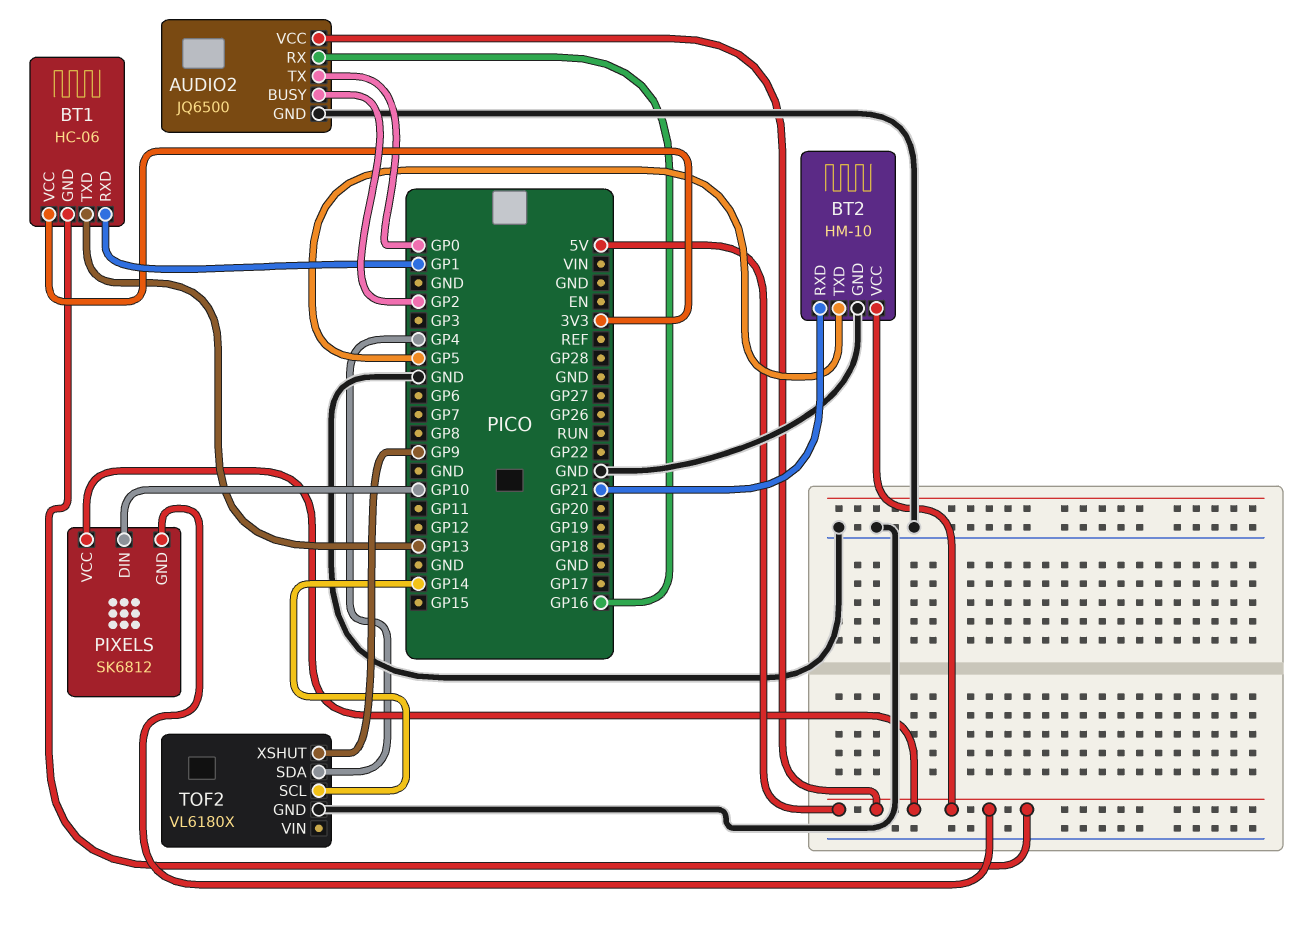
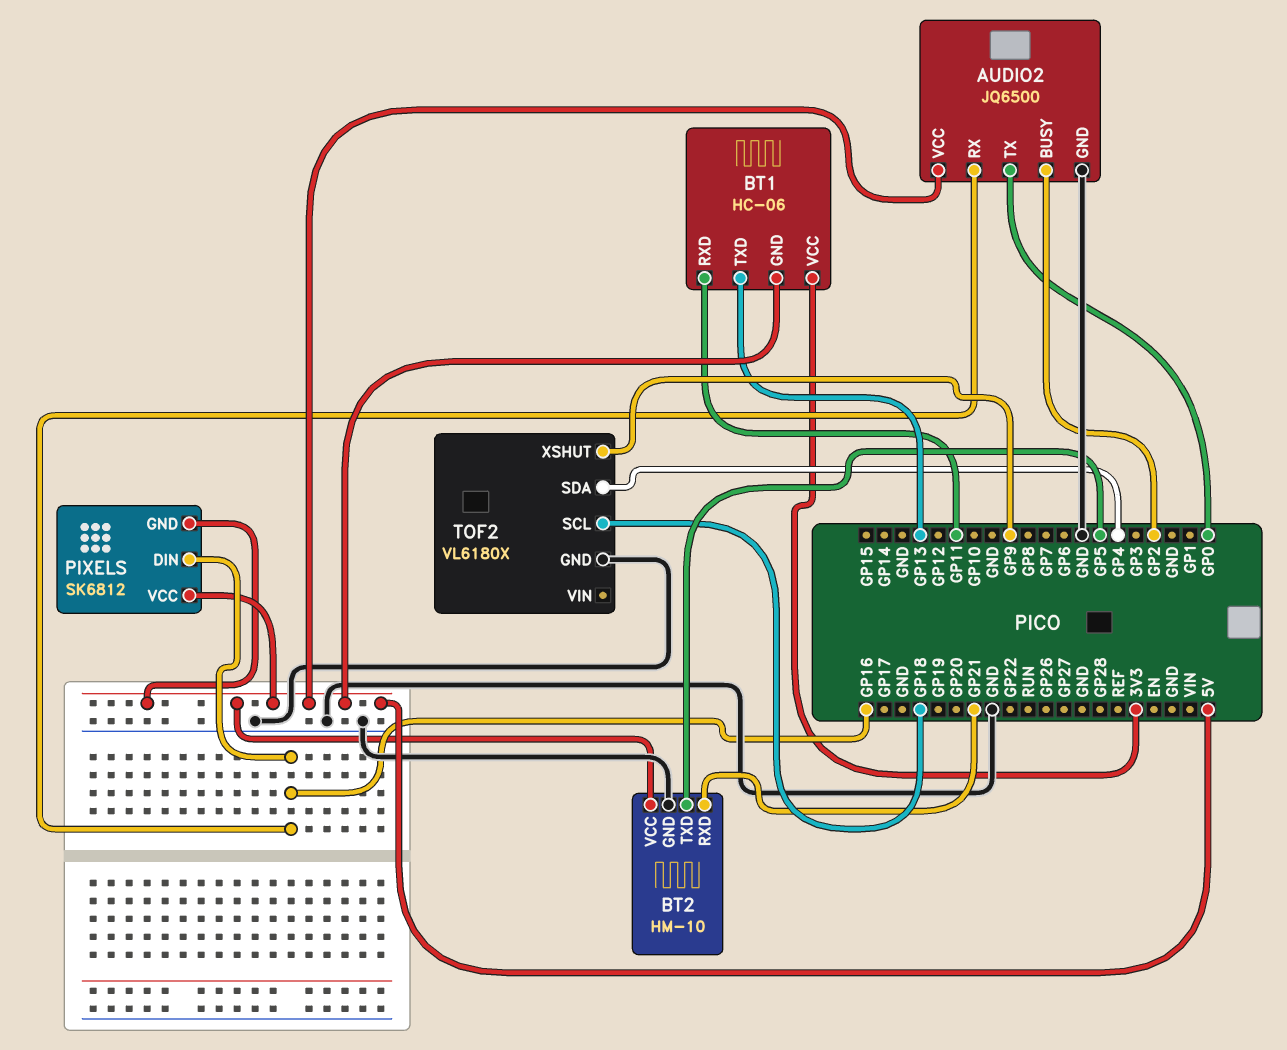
BT1 pin RXD: GP1 -> GP11
PIXELS pin DIN: GP10 -> GP16
TOF2 pin SCL: GP14 -> GP18

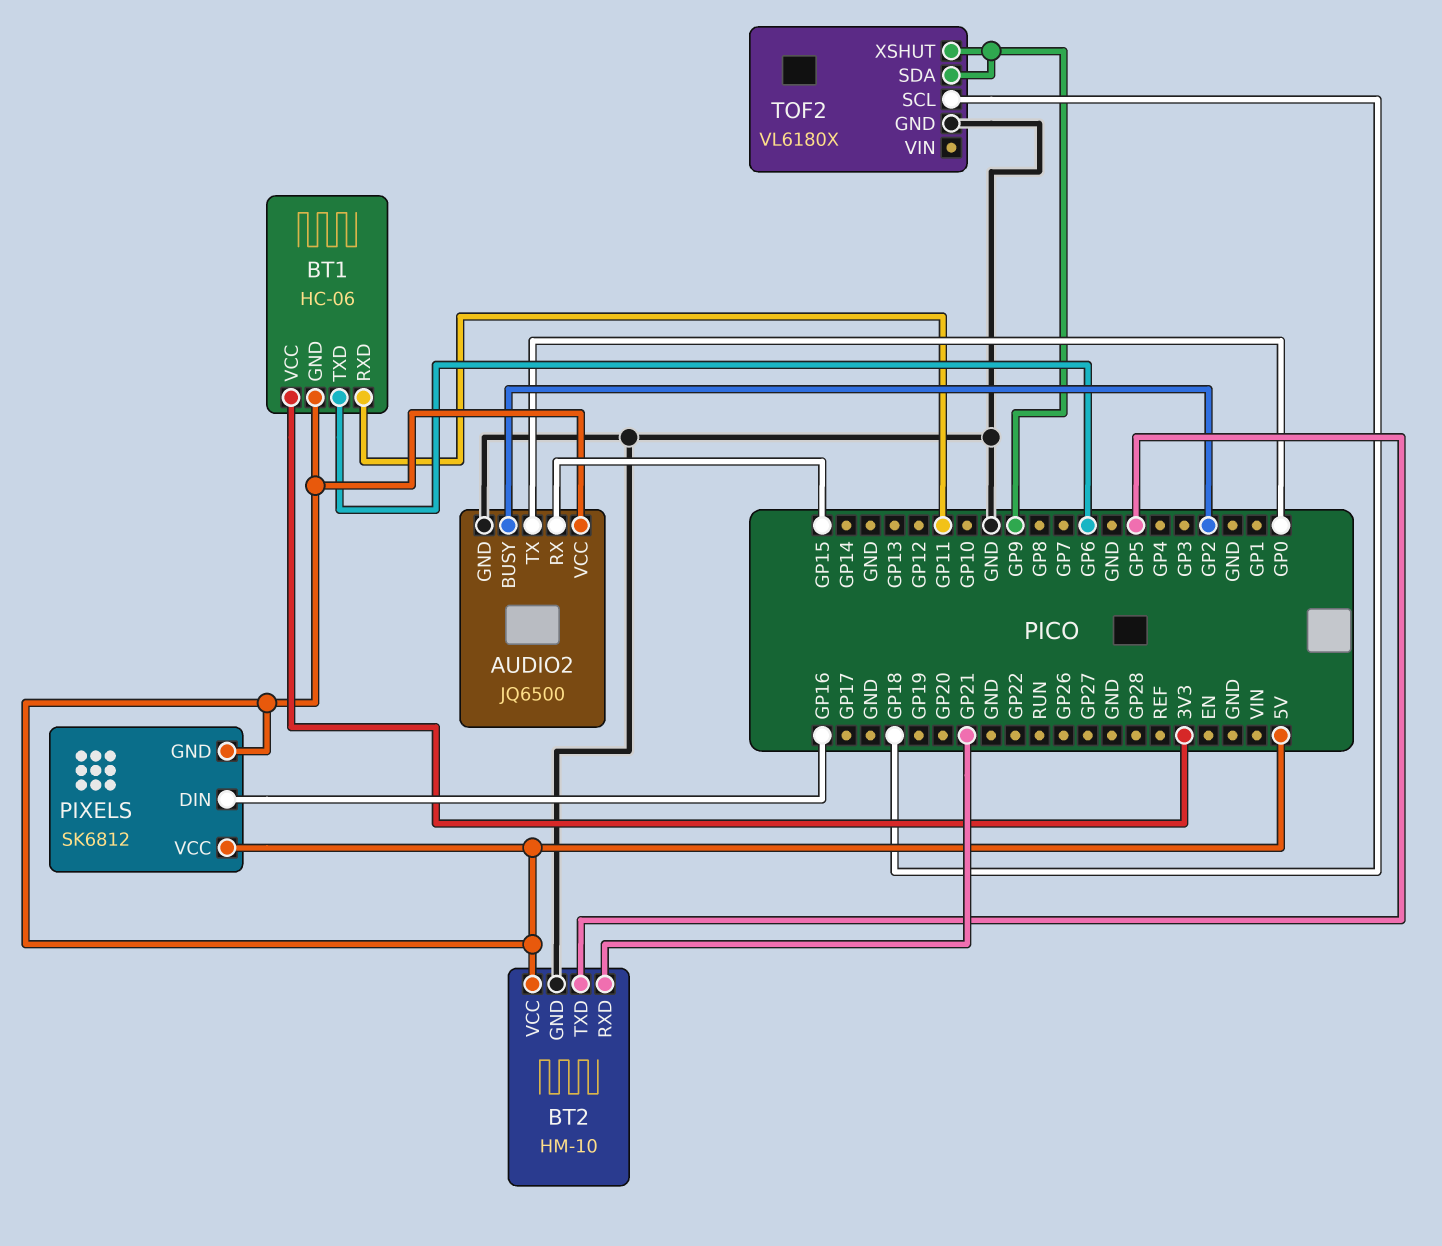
AUDIO2 pin RX: GP16 -> GP15
BT1 pin TXD: GP13 -> GP6
TOF2 pin SDA: GP4 -> GP9

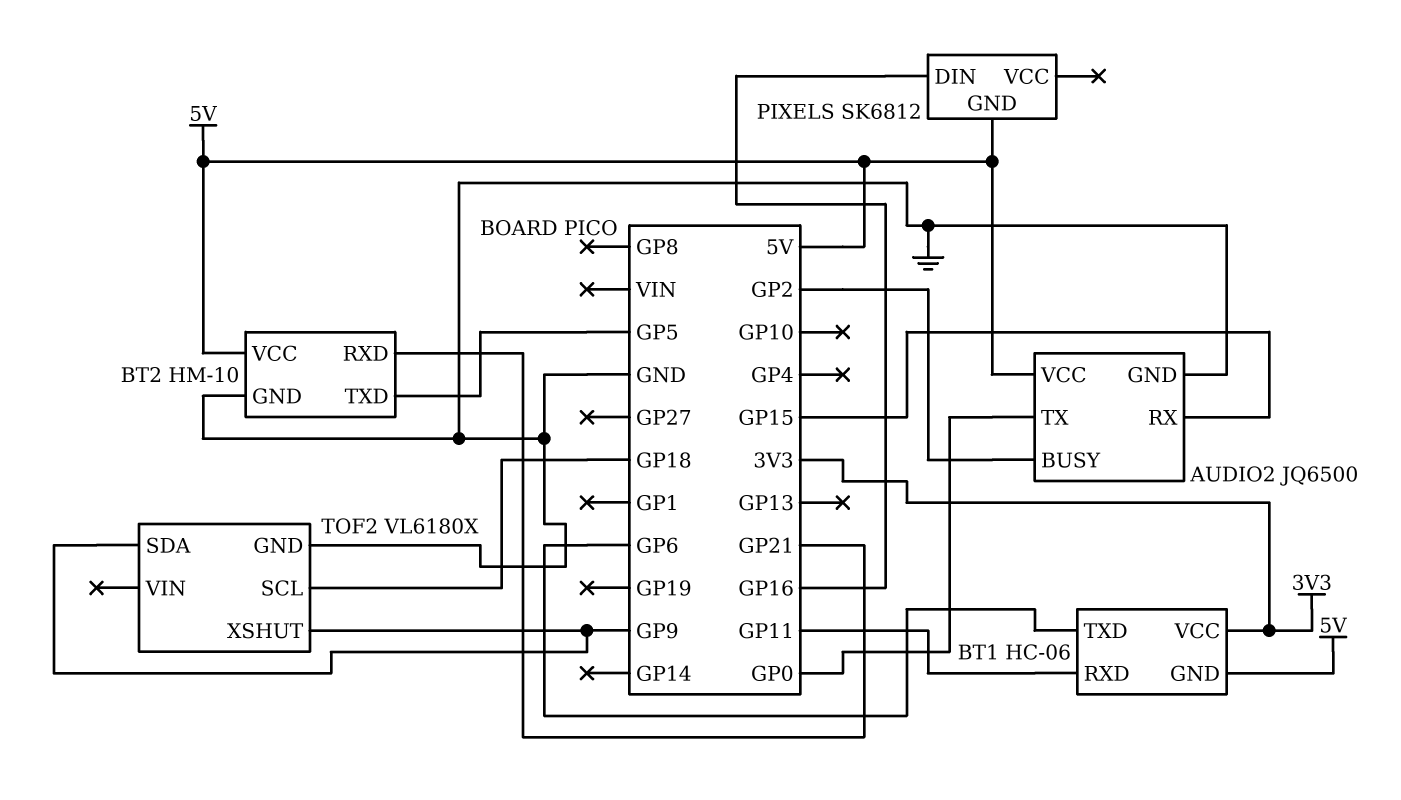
PIXELS pin VCC: 5V -> none

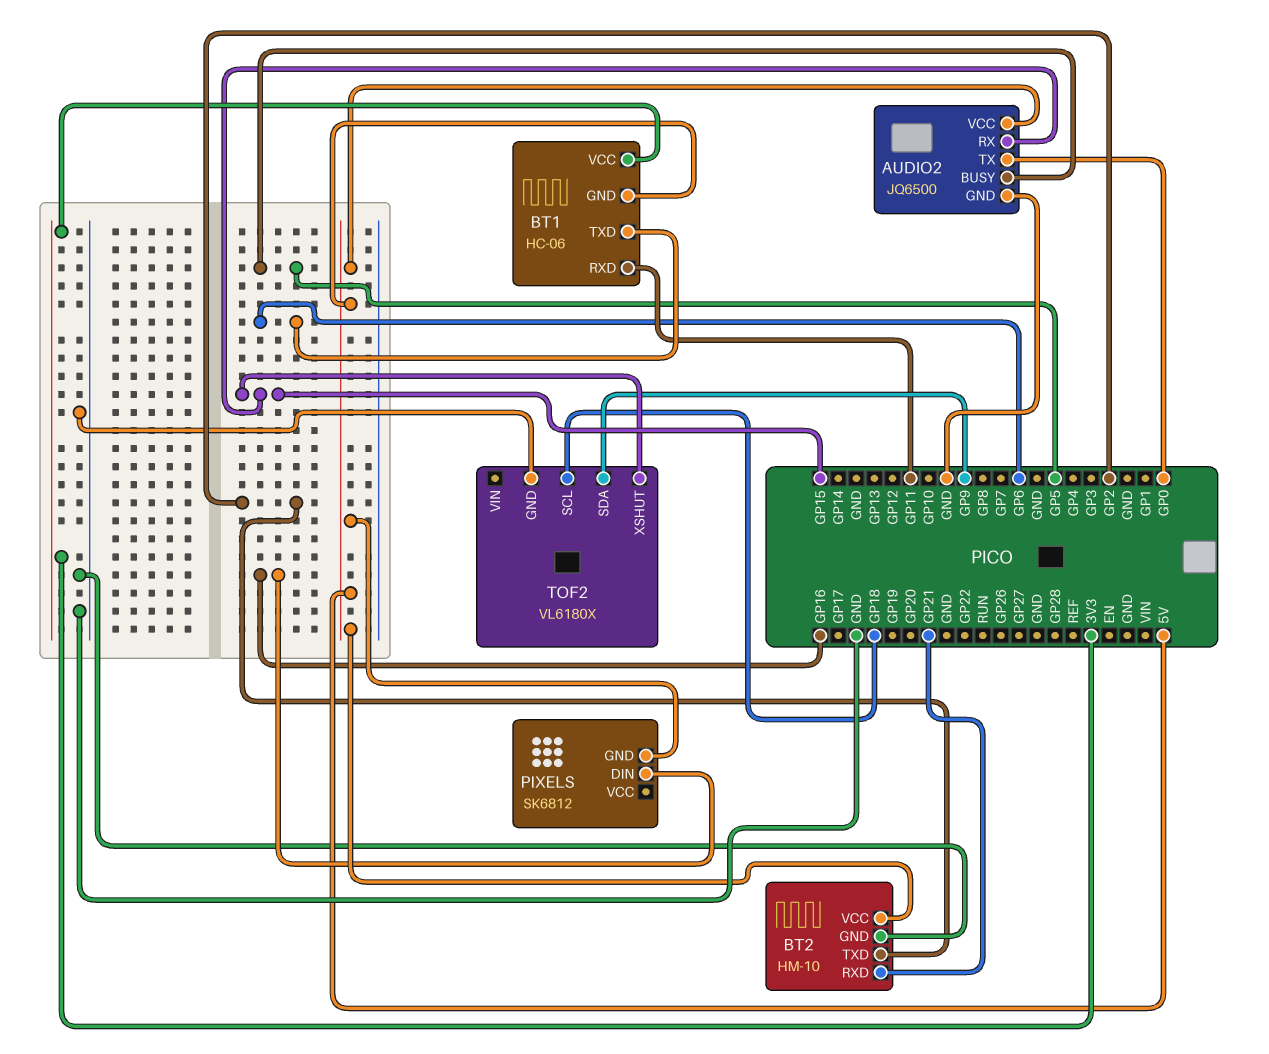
AUDIO2 pin BUSY: GP2 -> GP5
BT2 pin TXD: GP5 -> GP2
TOF2 pin XSHUT: GP9 -> GP15

